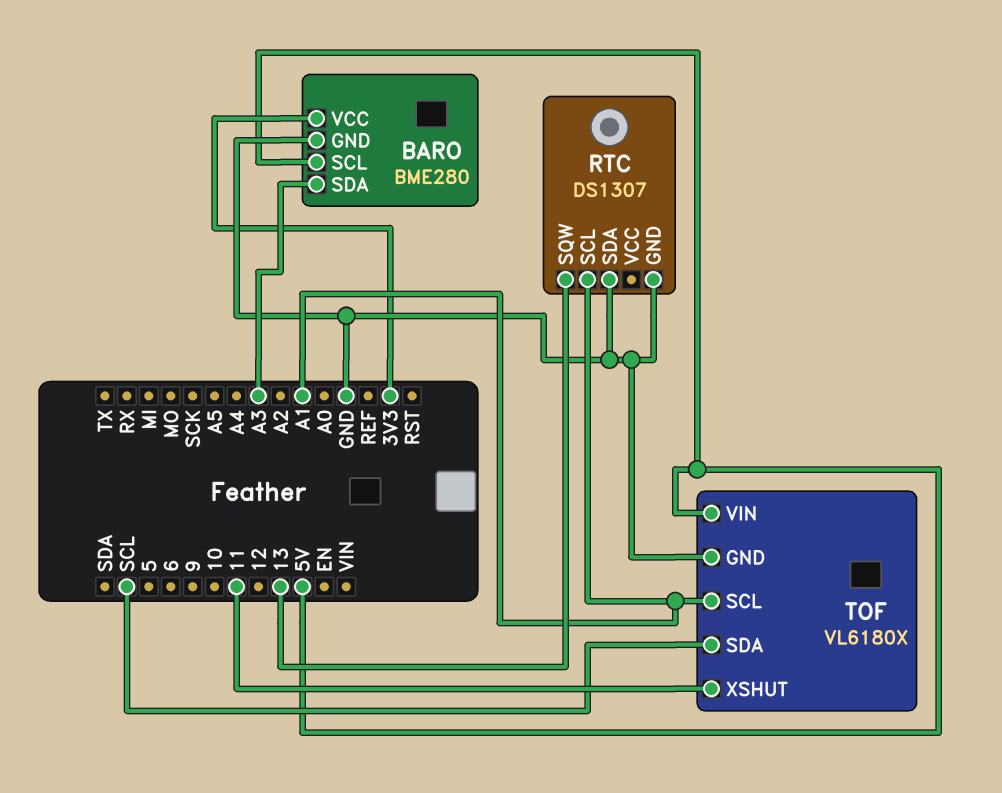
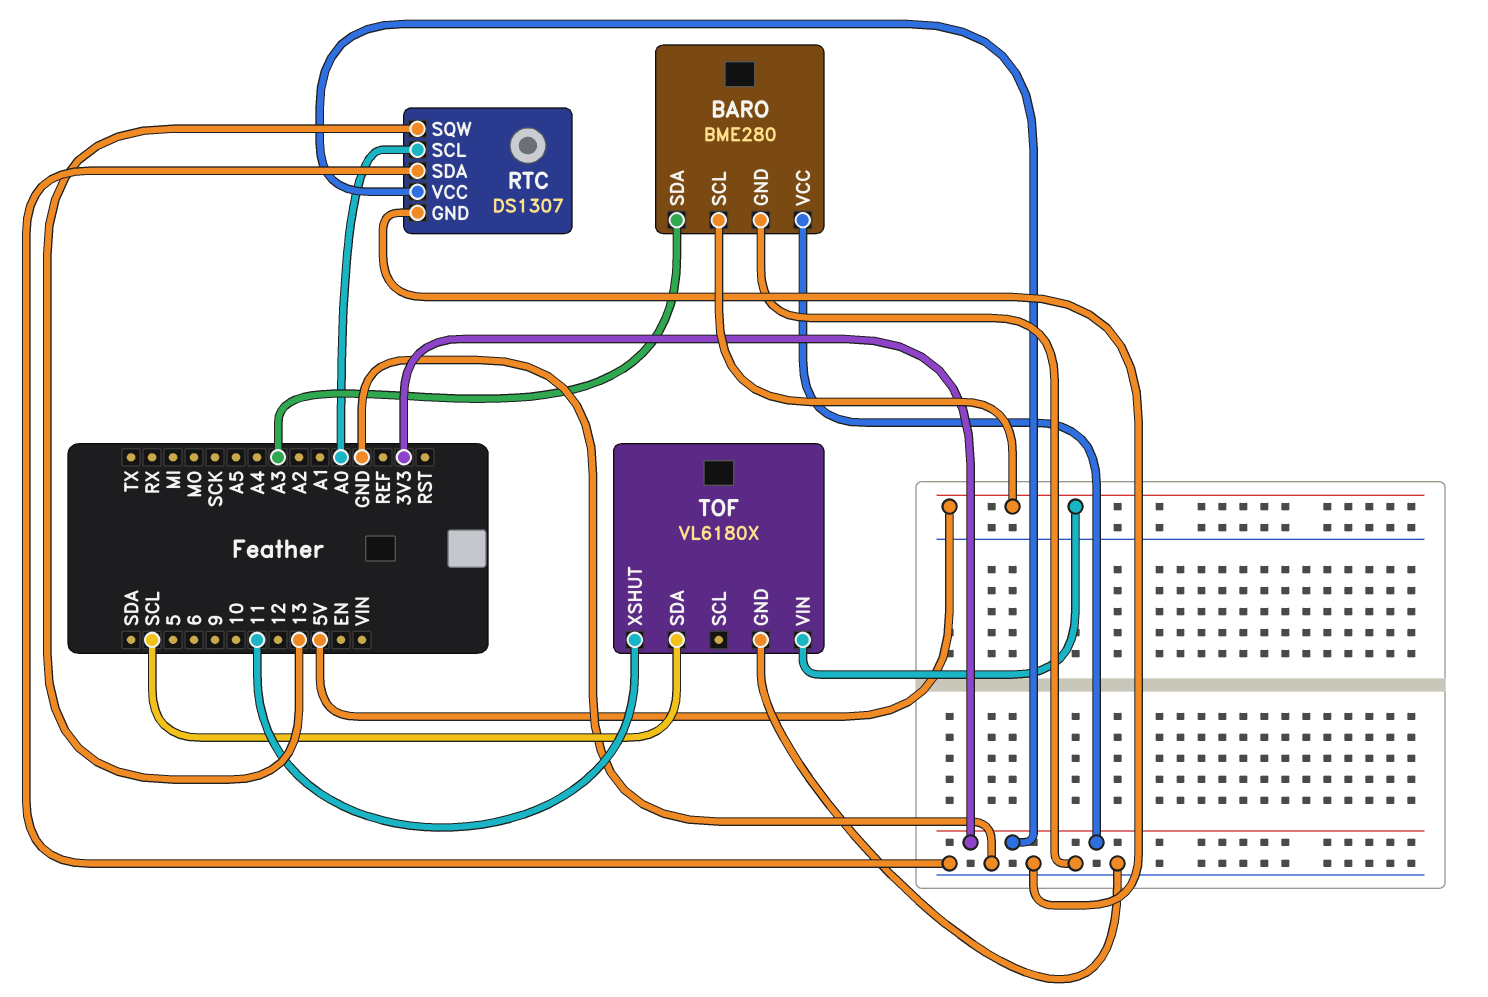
RTC pin SCL: A1 -> A0
RTC pin VCC: none -> 3V3
TOF pin SCL: A1 -> none

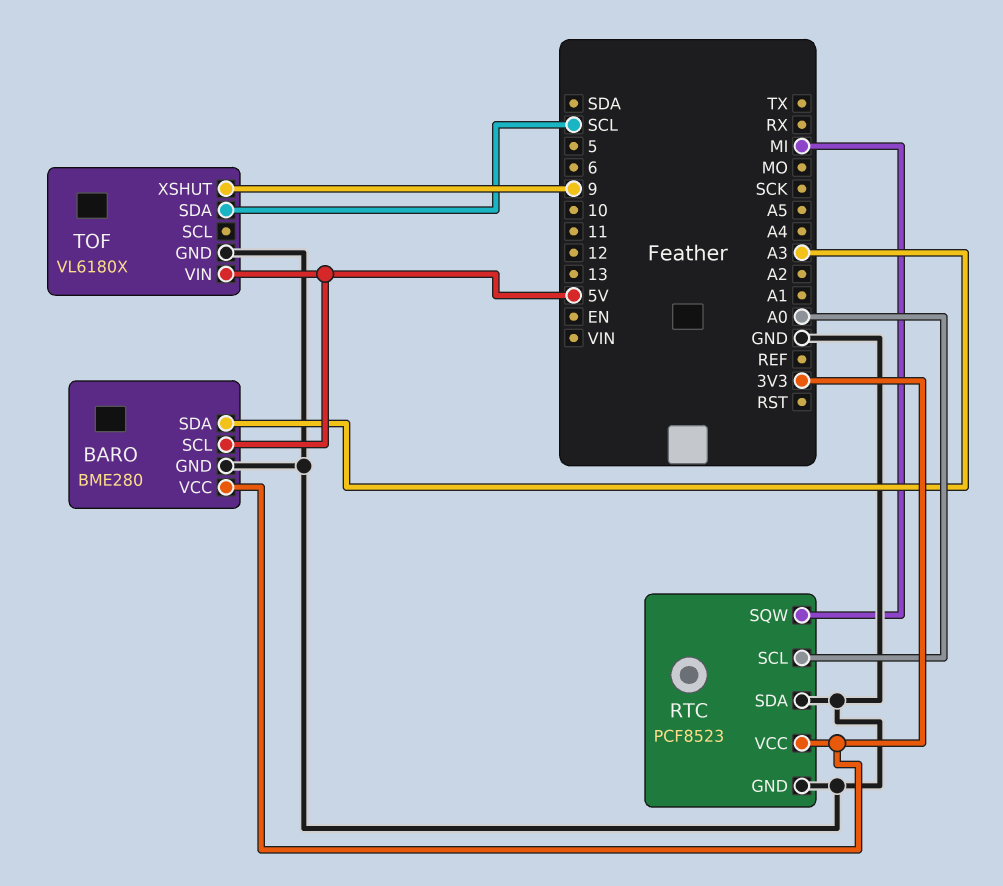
RTC: DS1307 -> PCF8523
RTC pin SQW: 13 -> MI
TOF pin XSHUT: 11 -> 9

